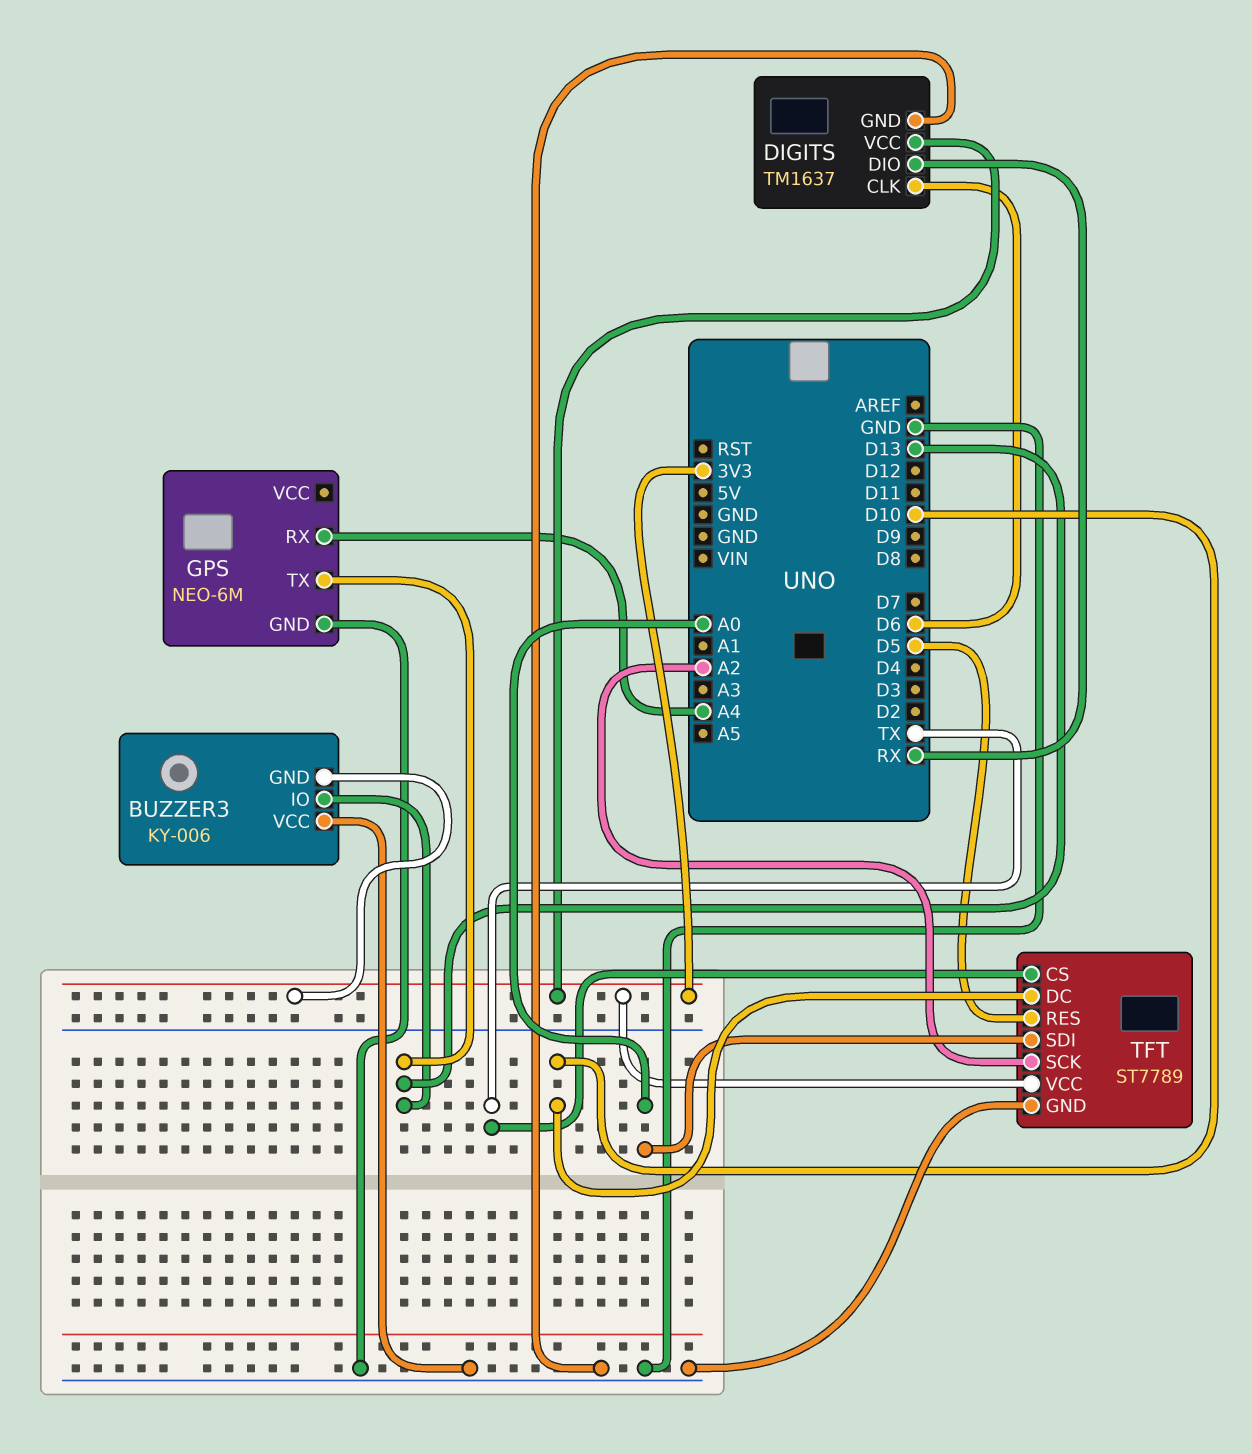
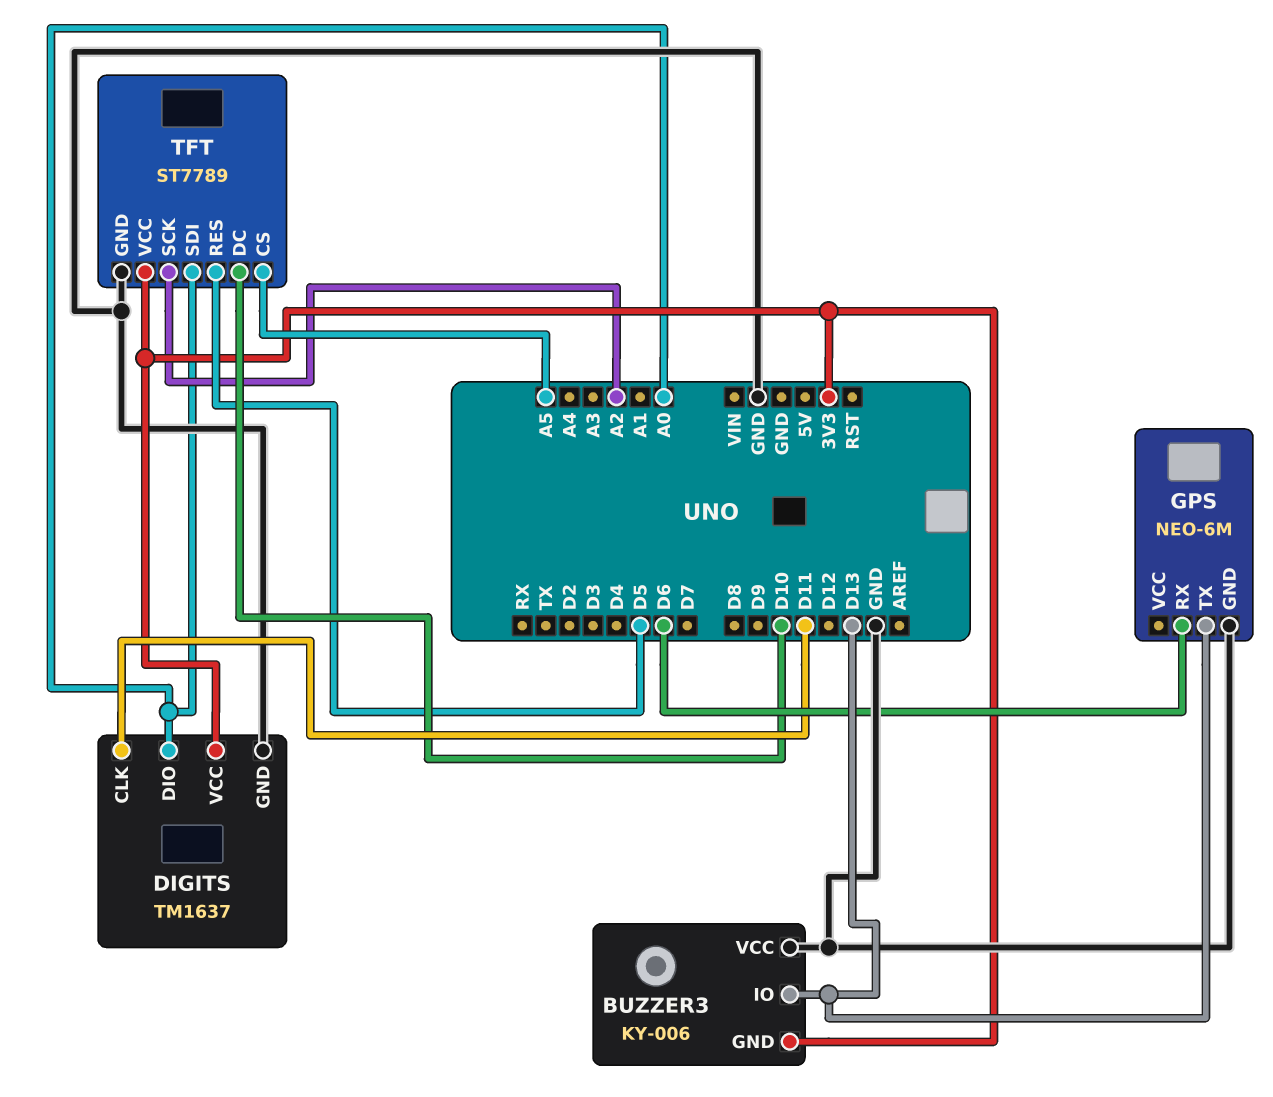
DIGITS pin CLK: D6 -> D11
DIGITS pin DIO: RX -> A0
GPS pin RX: A4 -> D6
TFT pin CS: TX -> A5

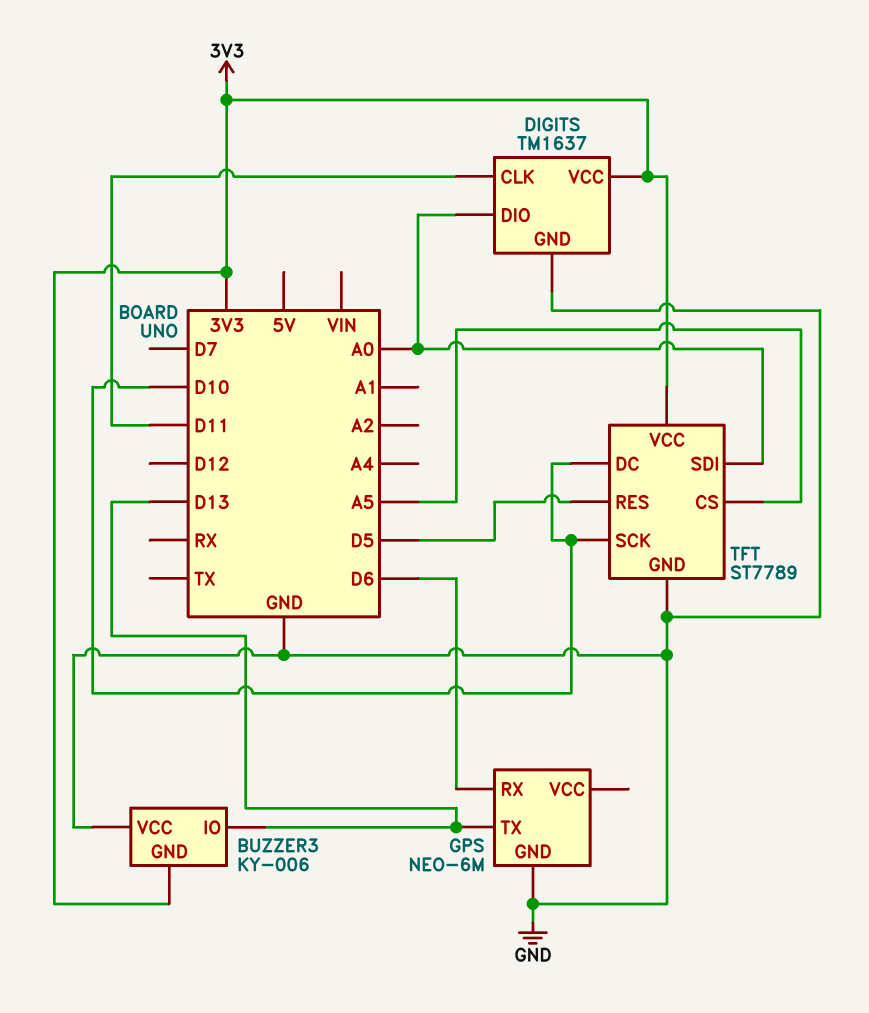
TFT pin SCK: A2 -> D10

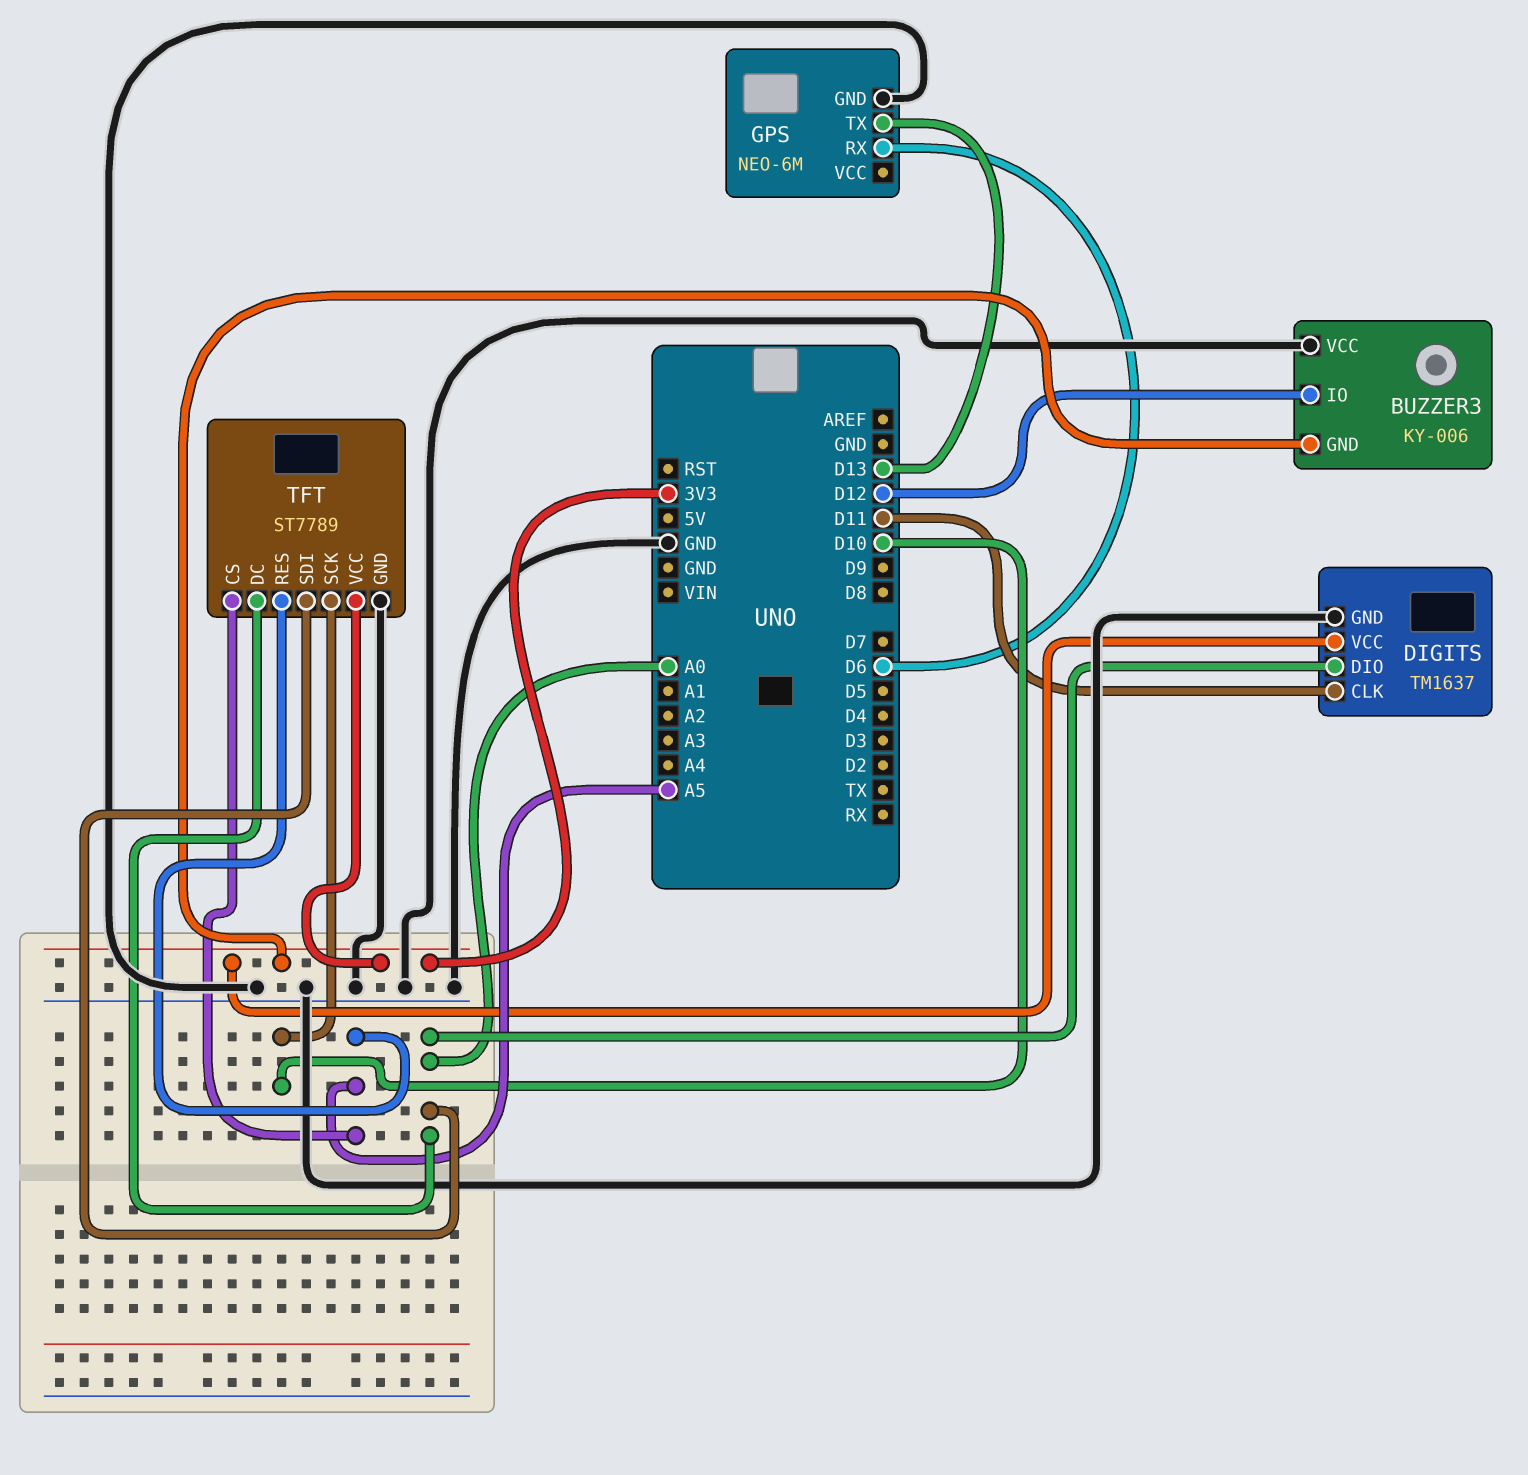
BUZZER3 pin IO: D13 -> D12
TFT pin DC: D10 -> A0
TFT pin RES: D5 -> A5

